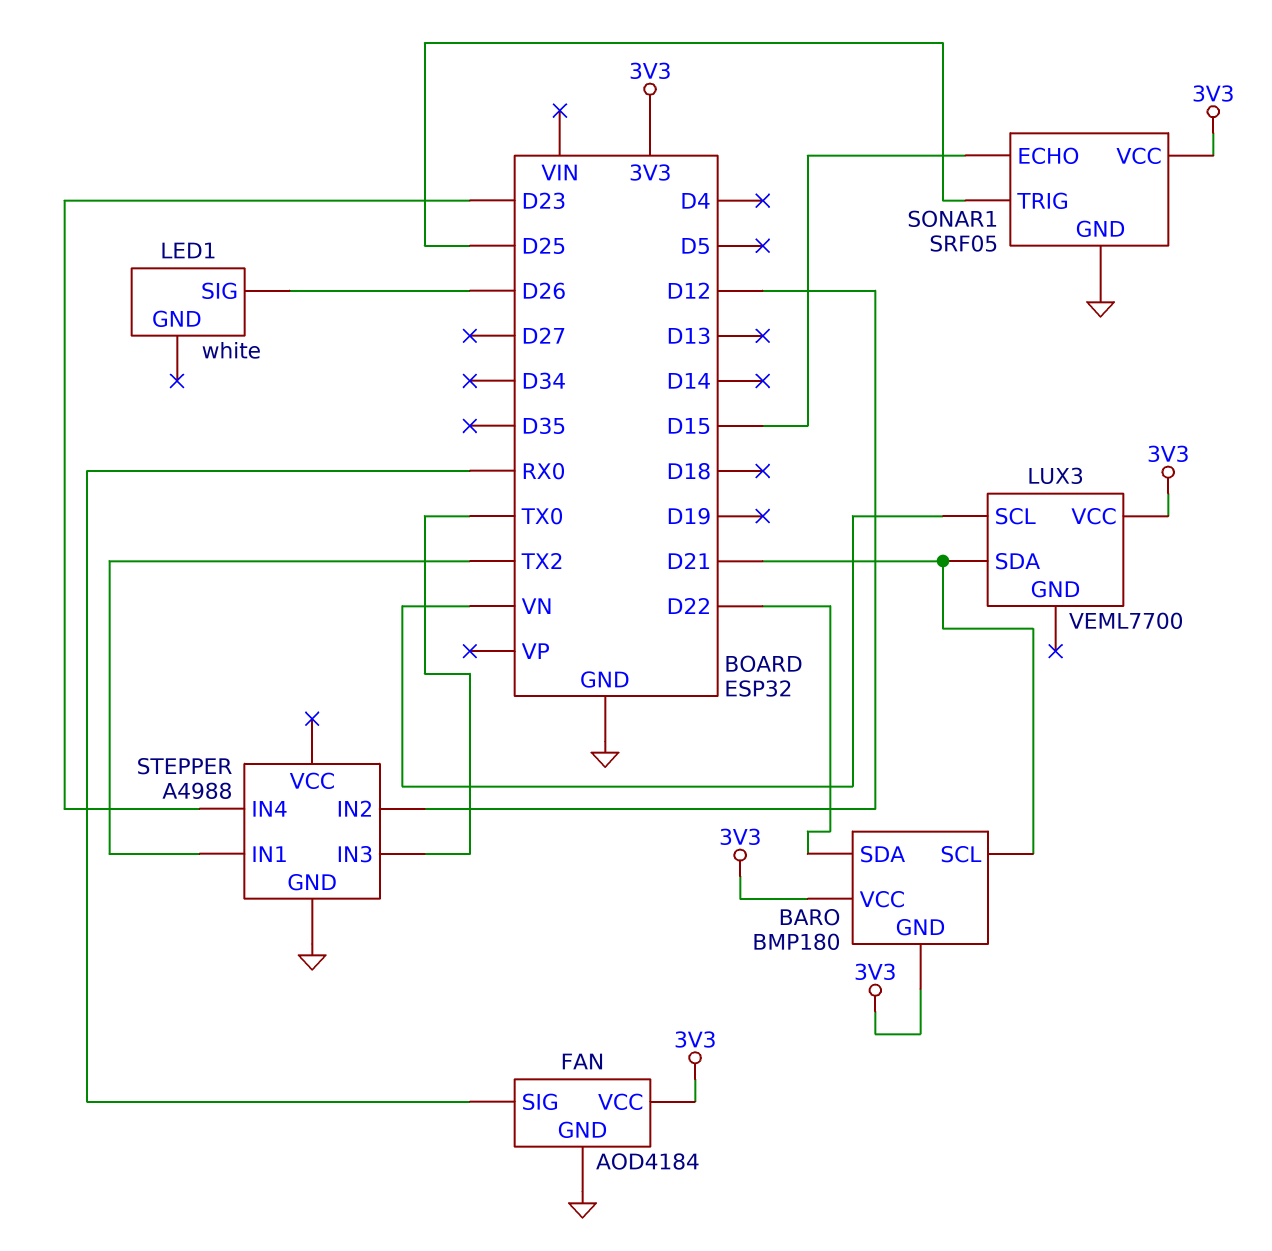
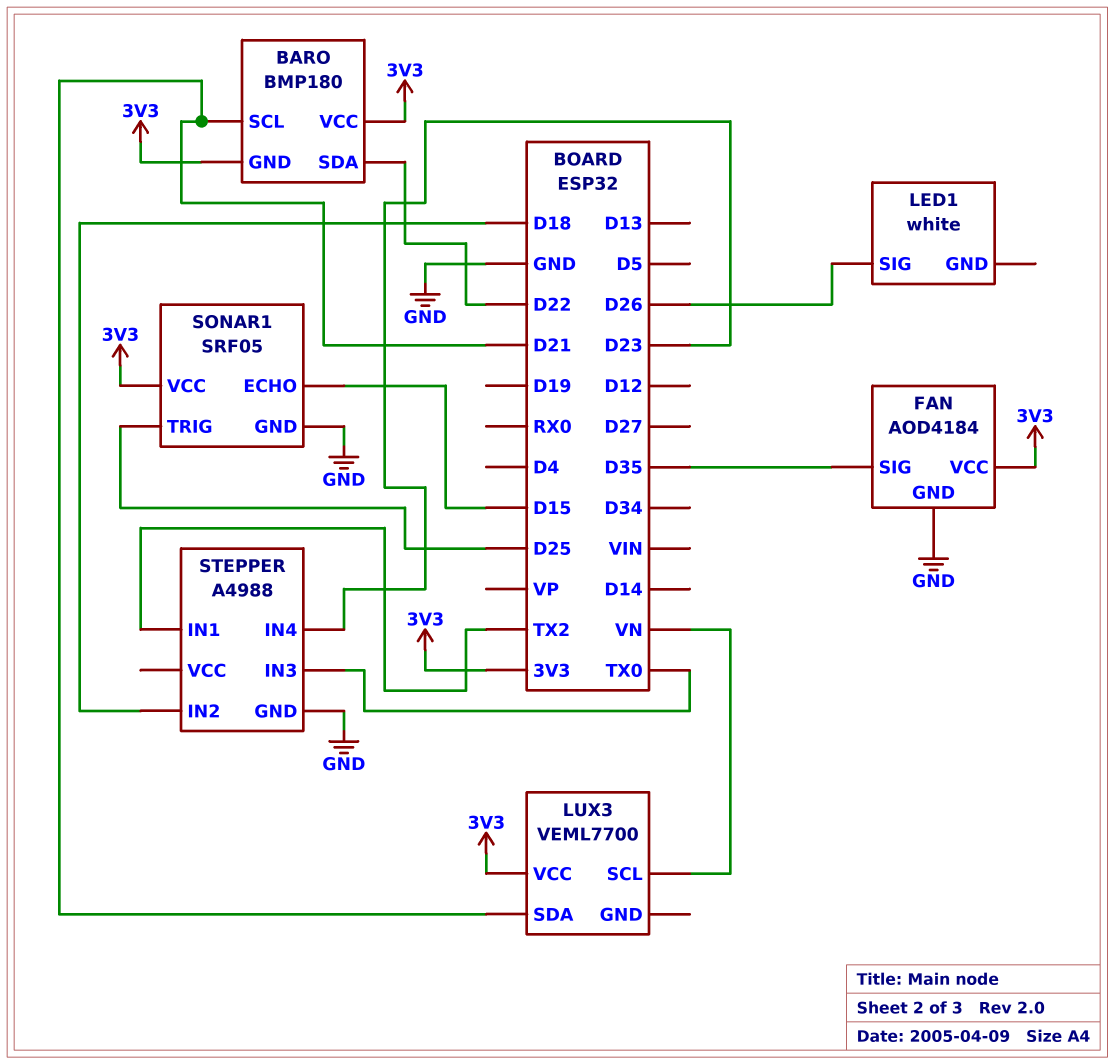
FAN pin SIG: RX0 -> D35
STEPPER pin IN2: D12 -> D18

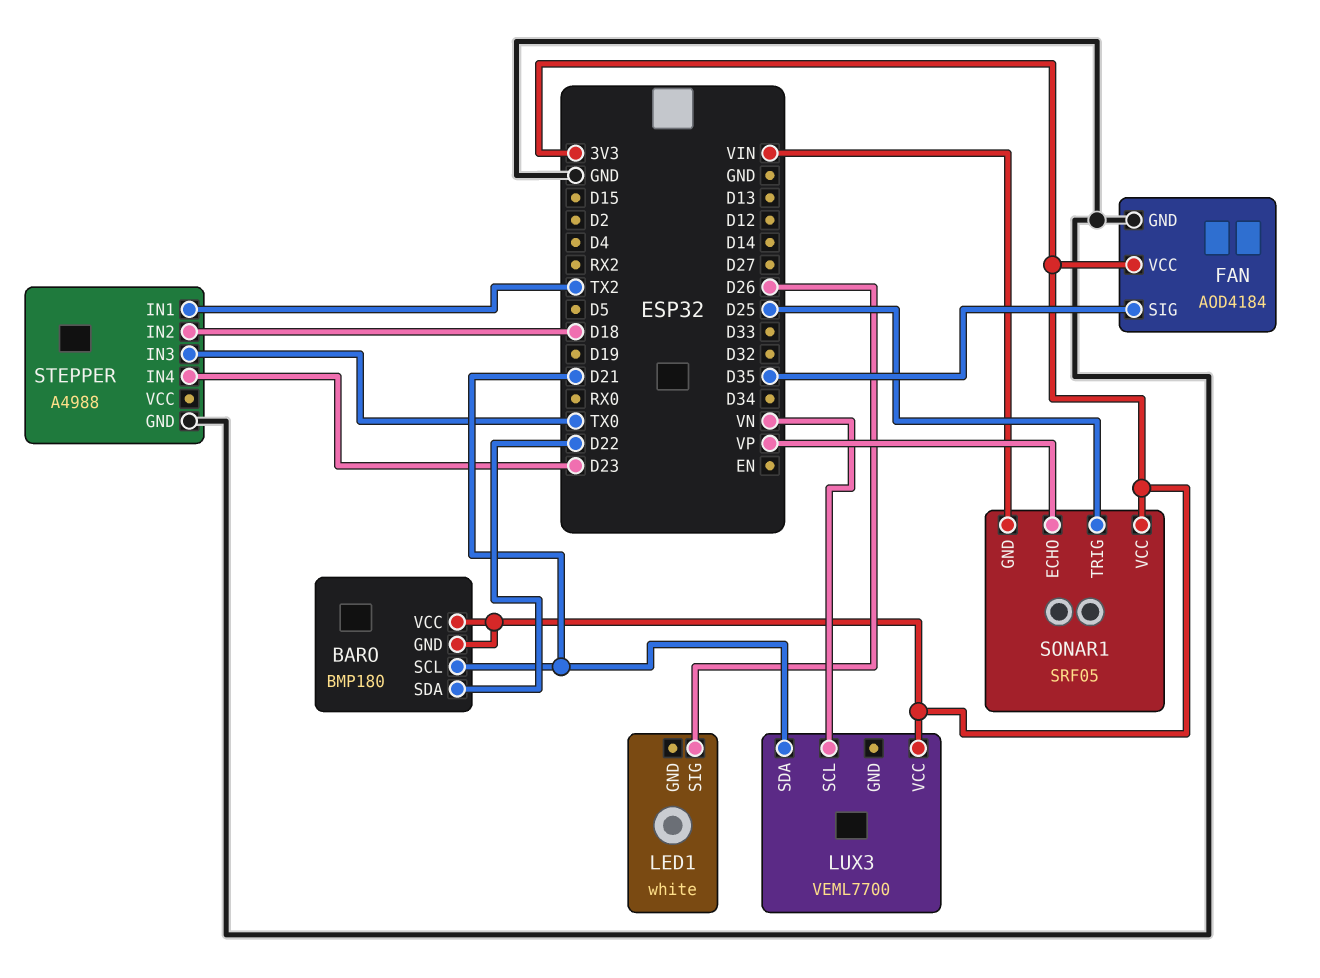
SONAR1 pin ECHO: D15 -> VP
SONAR1 pin GND: GND -> VIN

